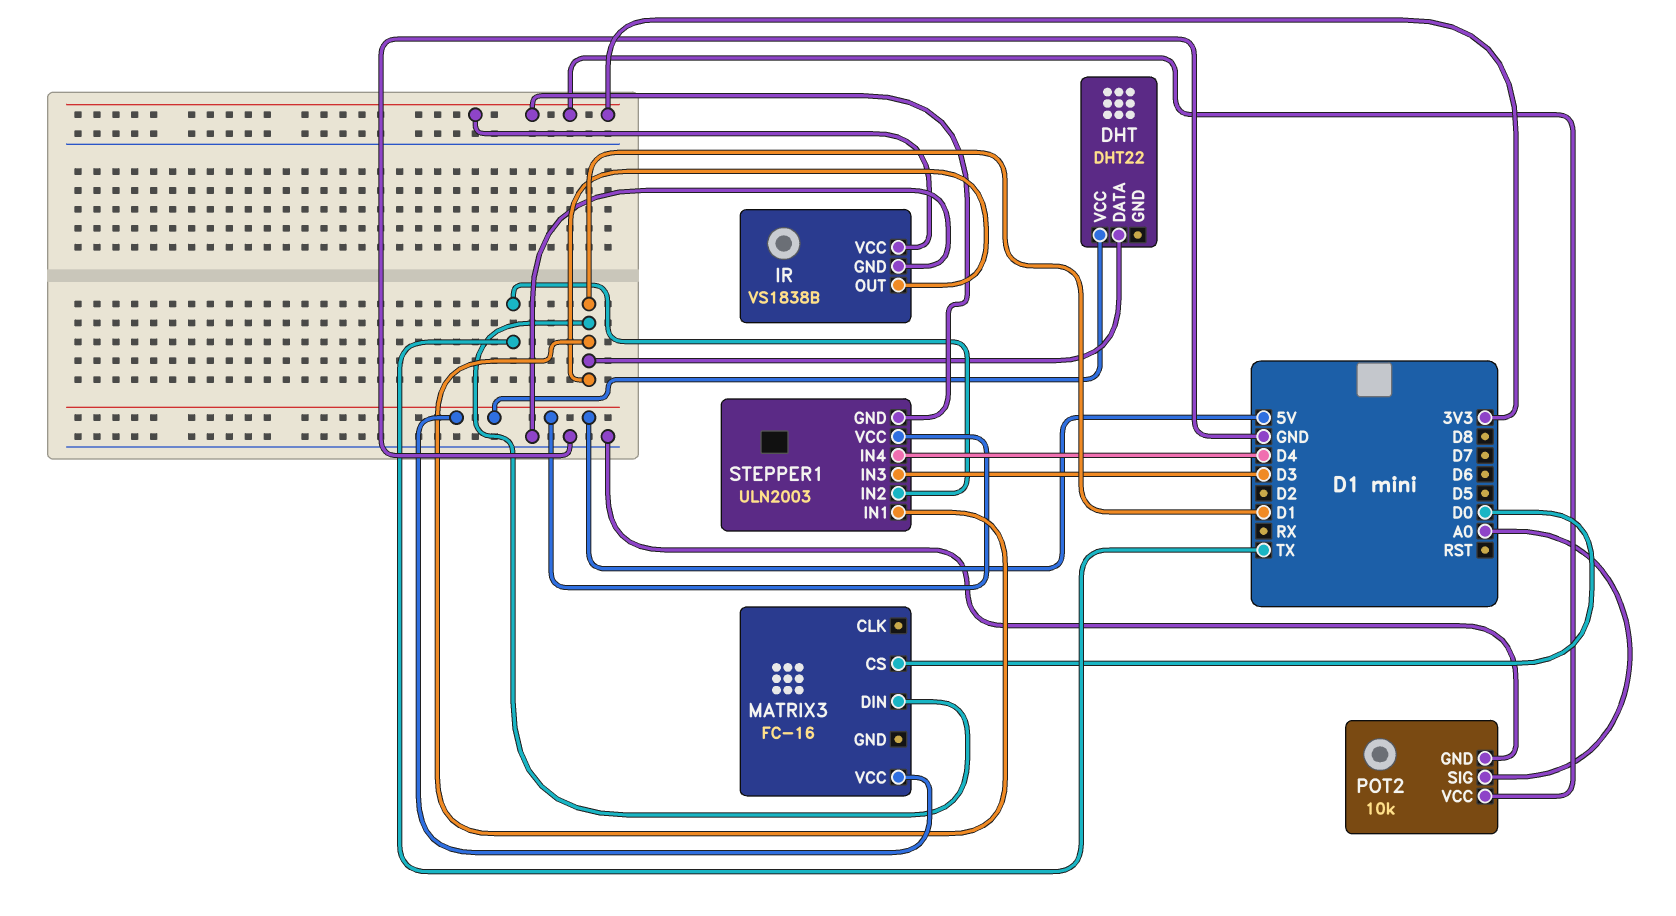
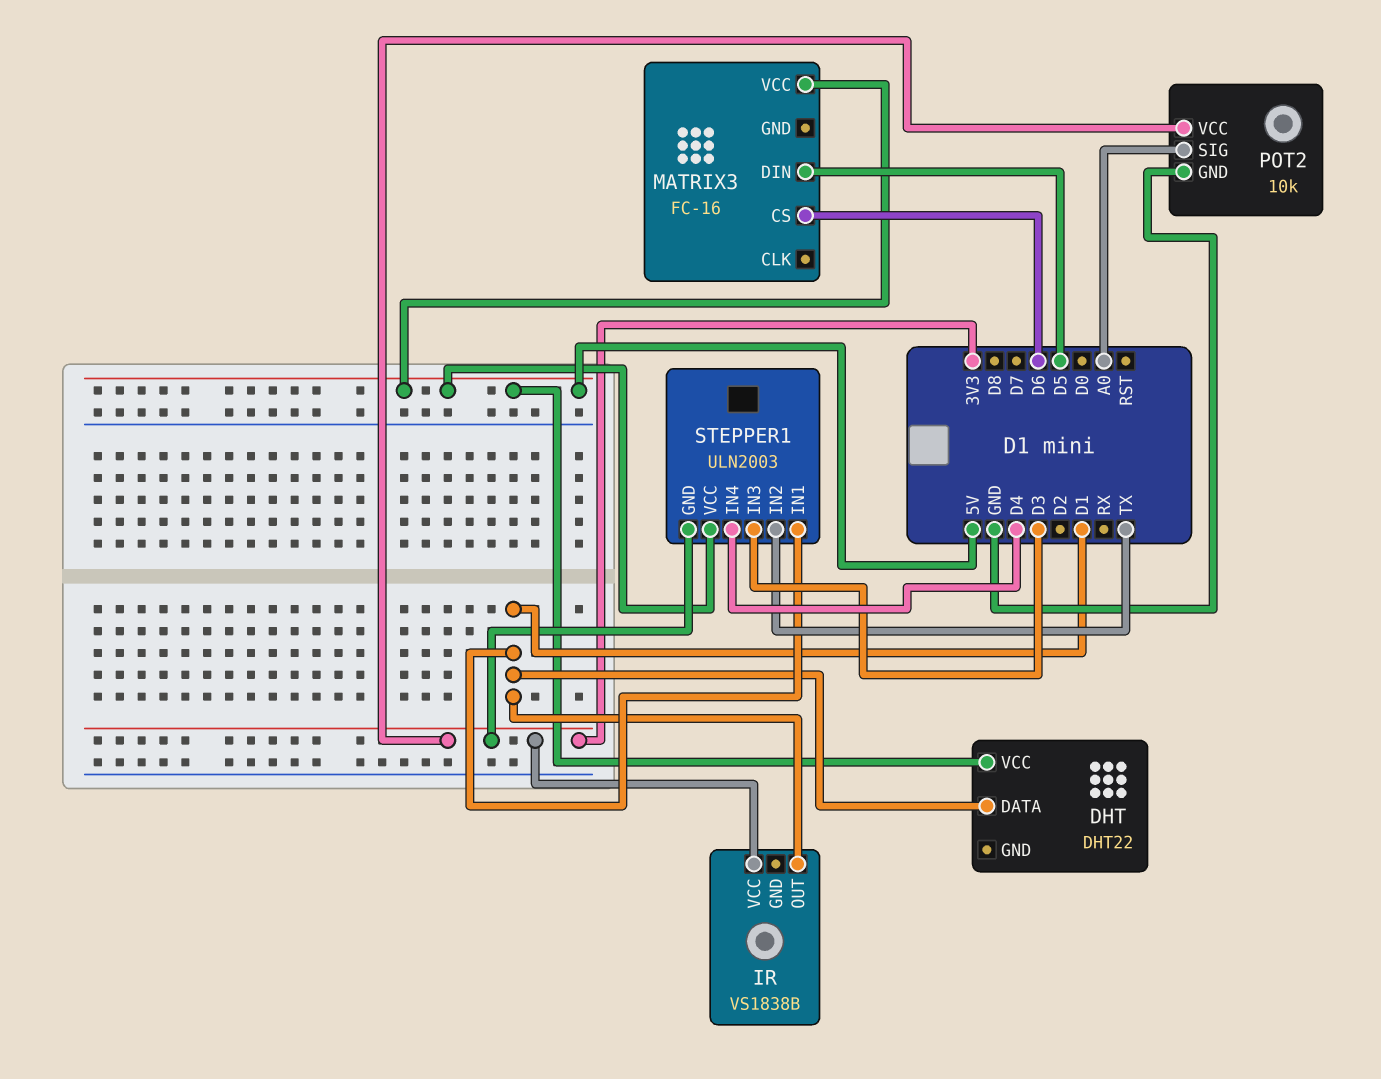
IR pin GND: GND -> none
MATRIX3 pin CS: D0 -> D6
MATRIX3 pin DIN: D1 -> D5

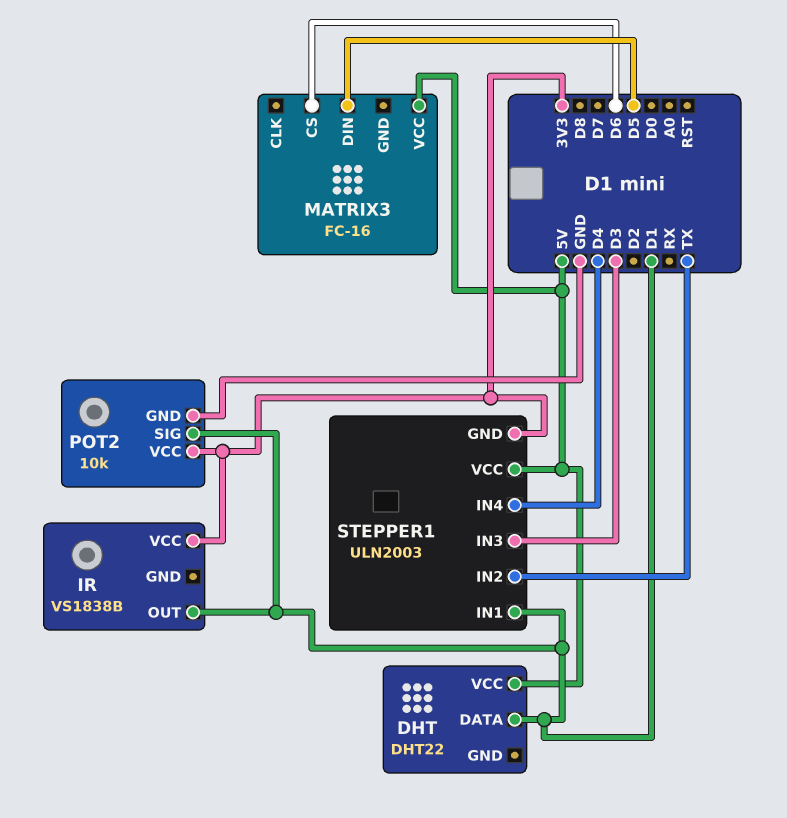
POT2 pin SIG: A0 -> D1

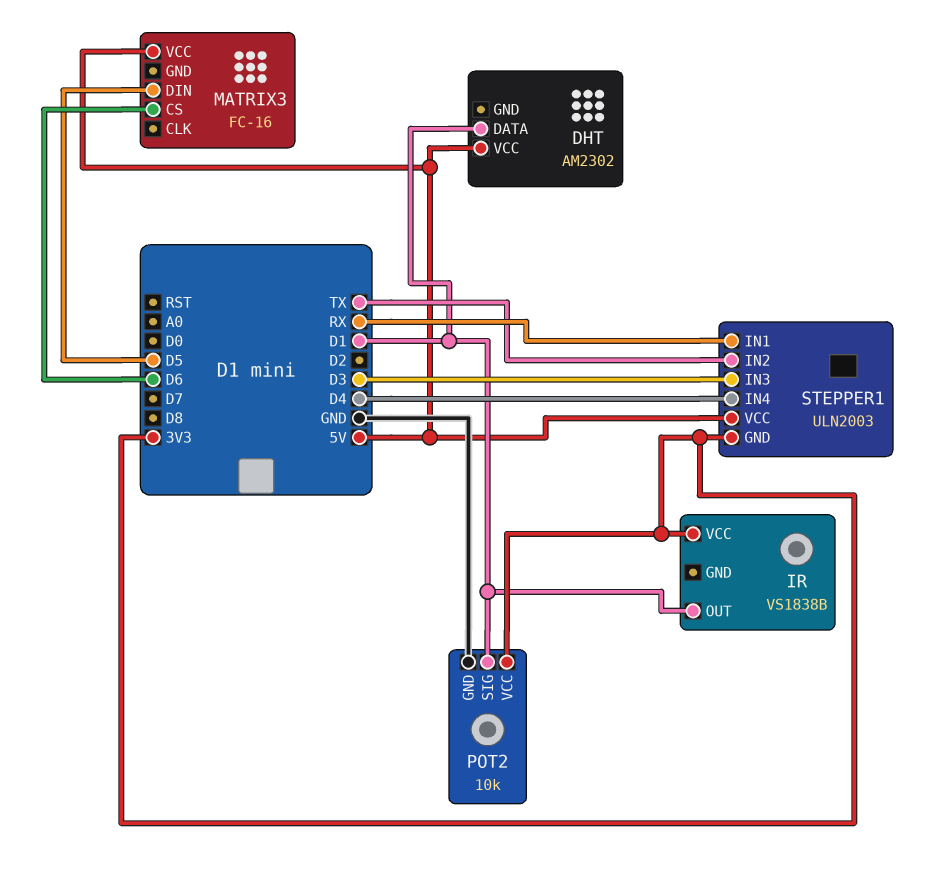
DHT: DHT22 -> AM2302
STEPPER1 pin IN1: D1 -> RX

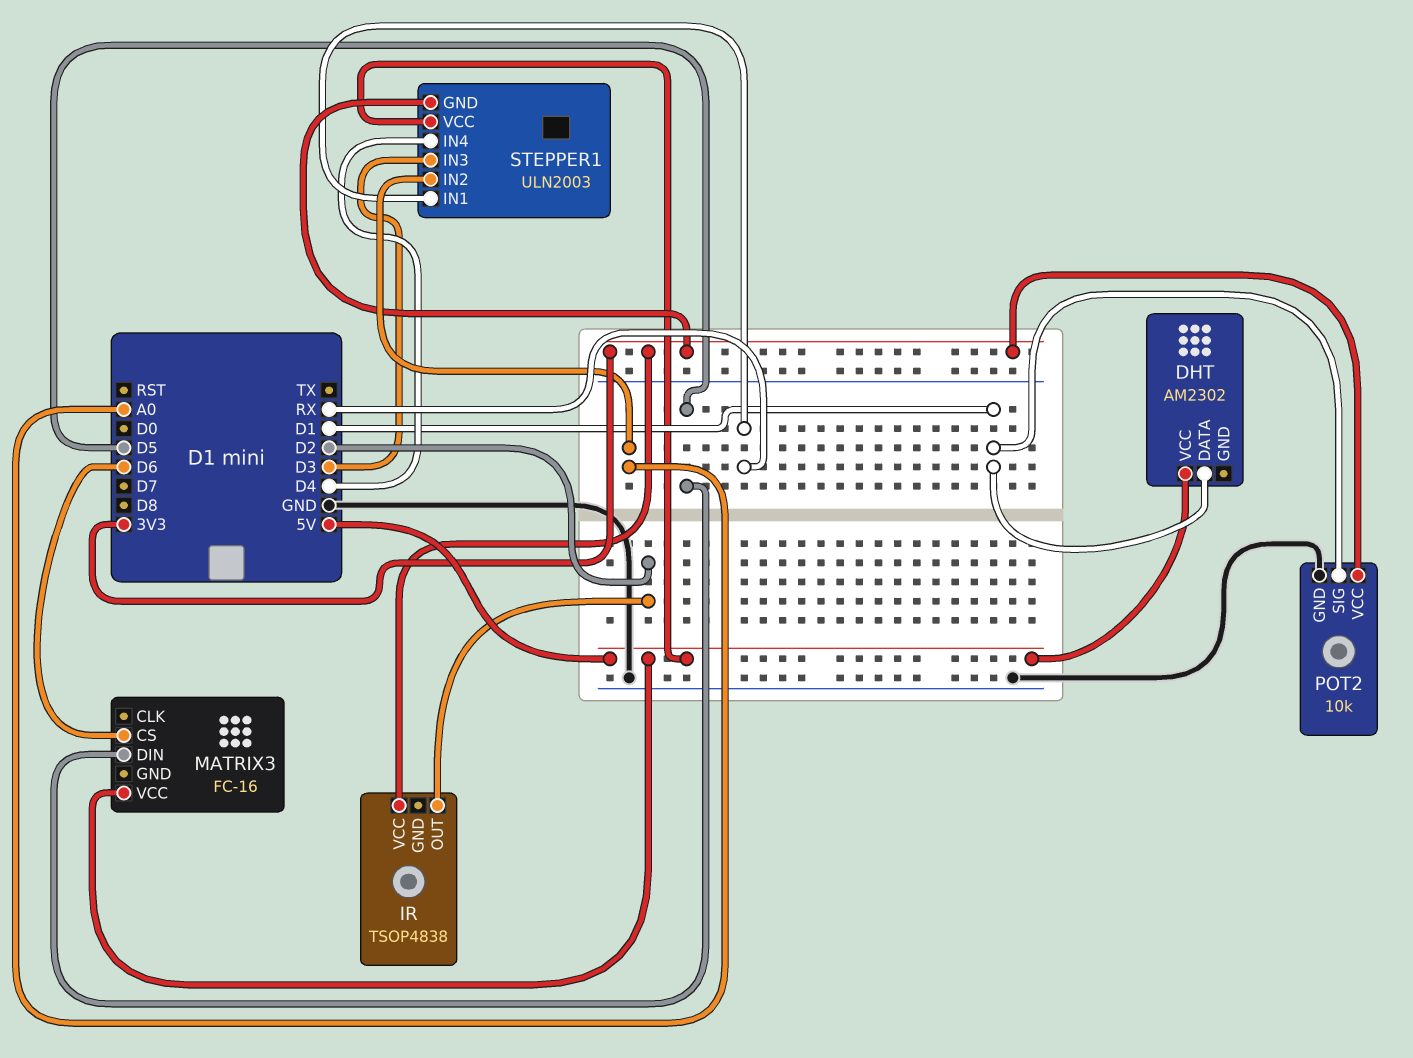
IR: VS1838B -> TSOP4838
IR pin OUT: D1 -> D2
STEPPER1 pin IN2: TX -> A0

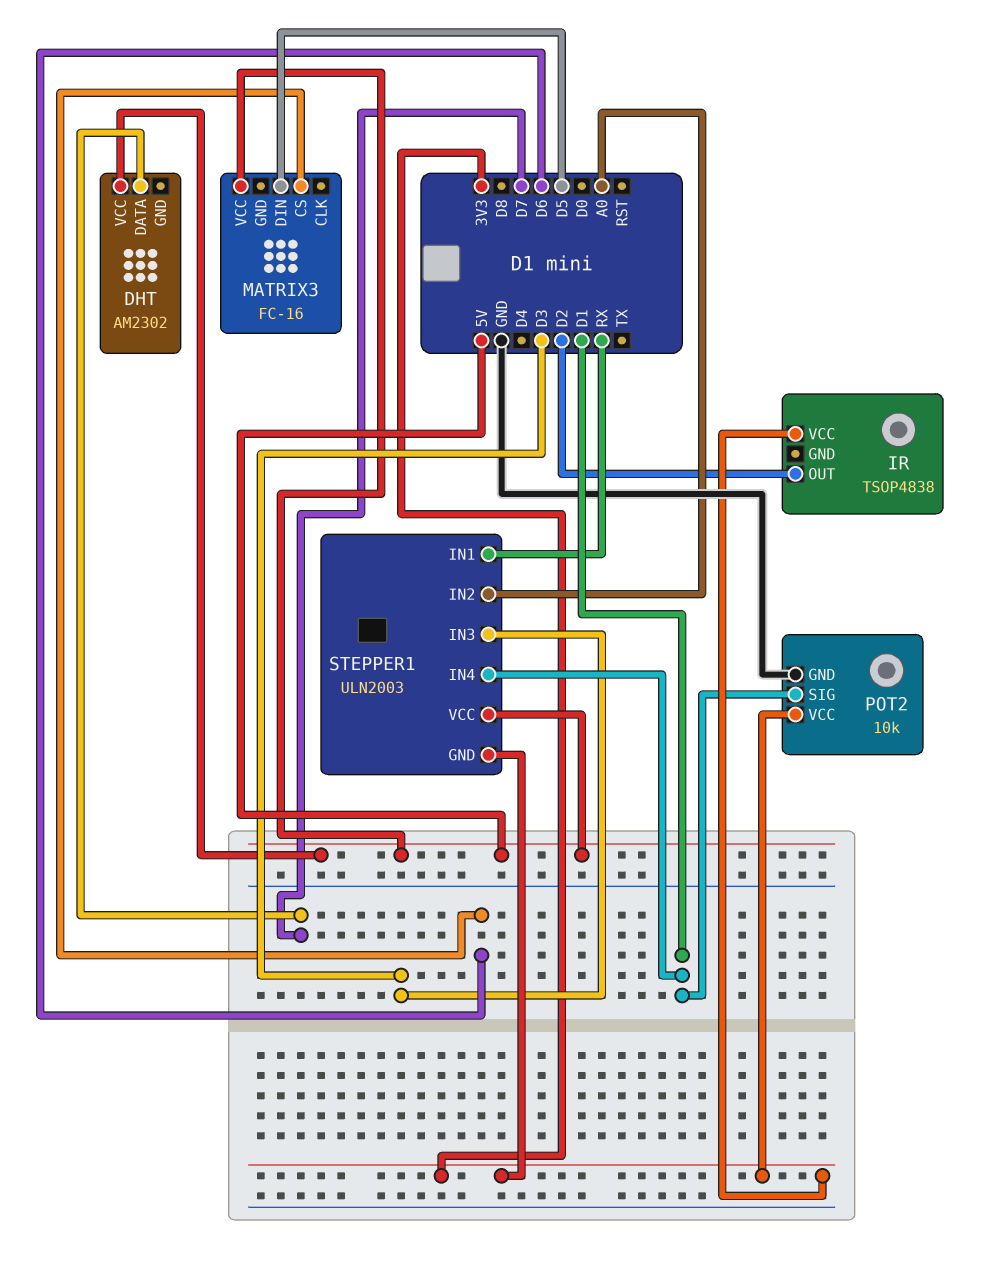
DHT pin DATA: D1 -> D7
STEPPER1 pin IN4: D4 -> D1

